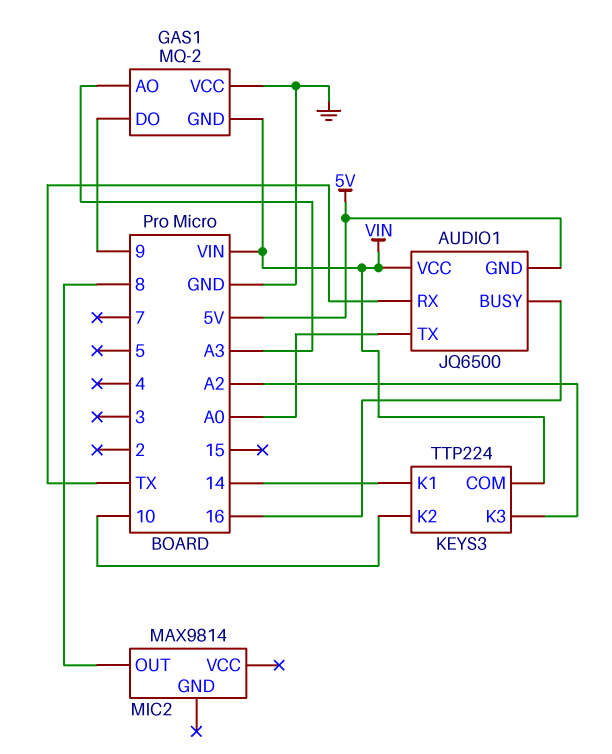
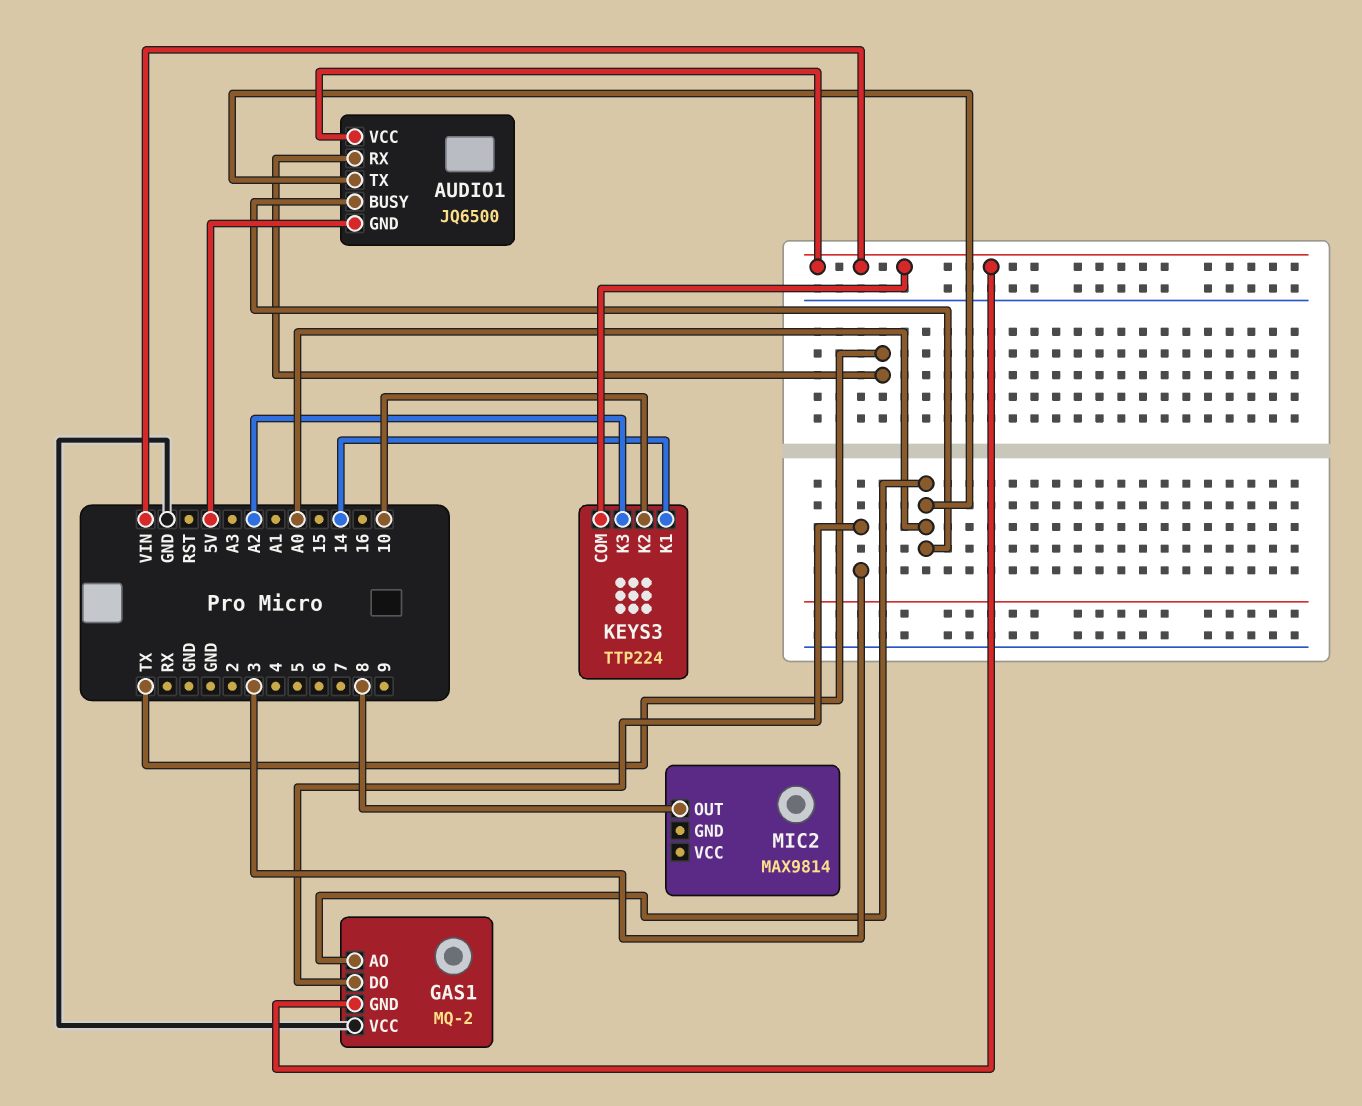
AUDIO1 pin BUSY: 16 -> A0
GAS1 pin AO: A3 -> A0
GAS1 pin DO: 9 -> 3

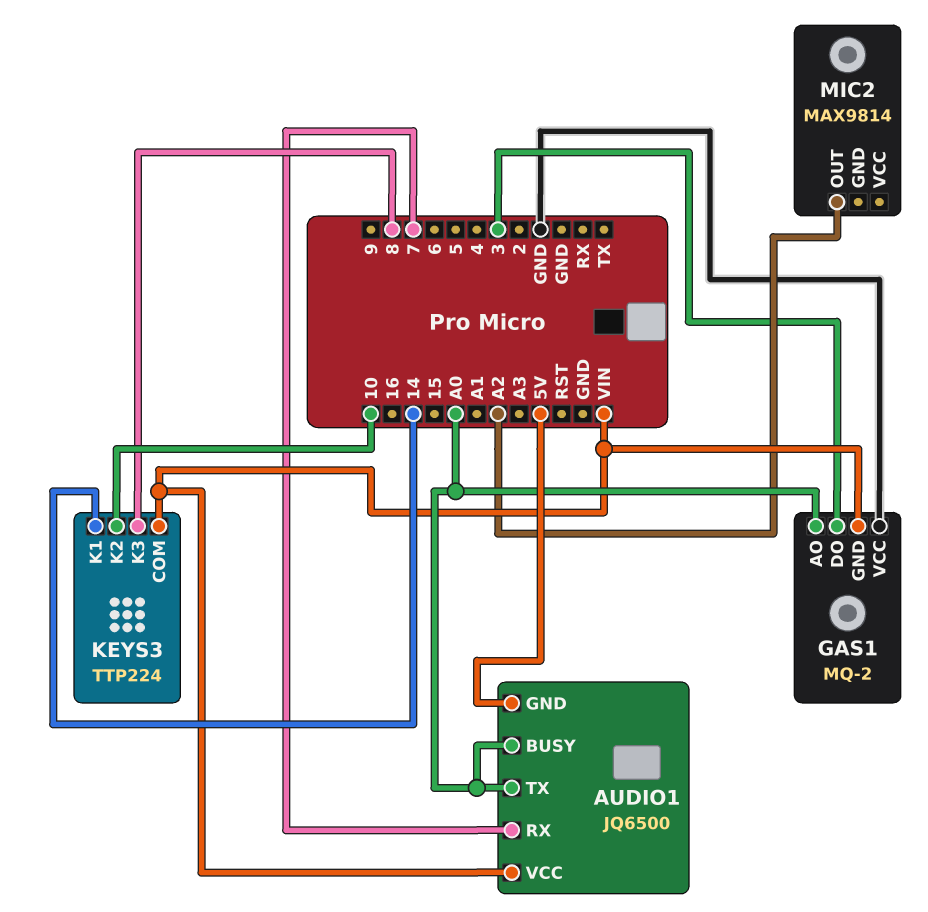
AUDIO1 pin RX: TX -> 7
KEYS3 pin K3: A2 -> 8
MIC2 pin OUT: 8 -> A2

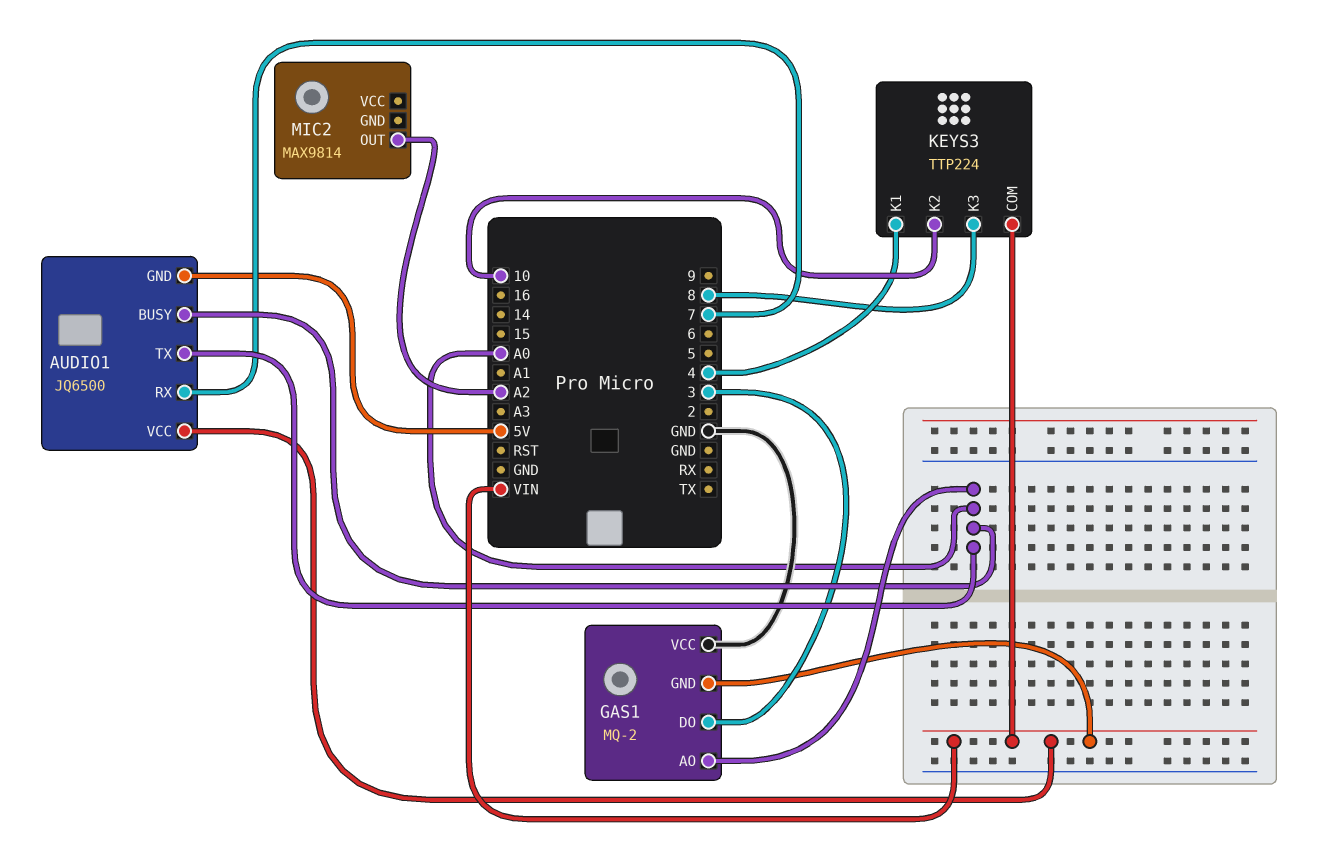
KEYS3 pin K1: 14 -> 4

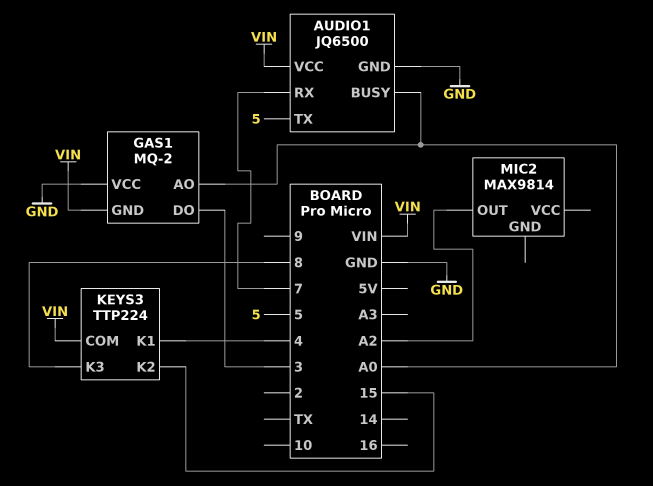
AUDIO1 pin GND: 5V -> GND
AUDIO1 pin TX: A0 -> 5
KEYS3 pin K2: 10 -> 15

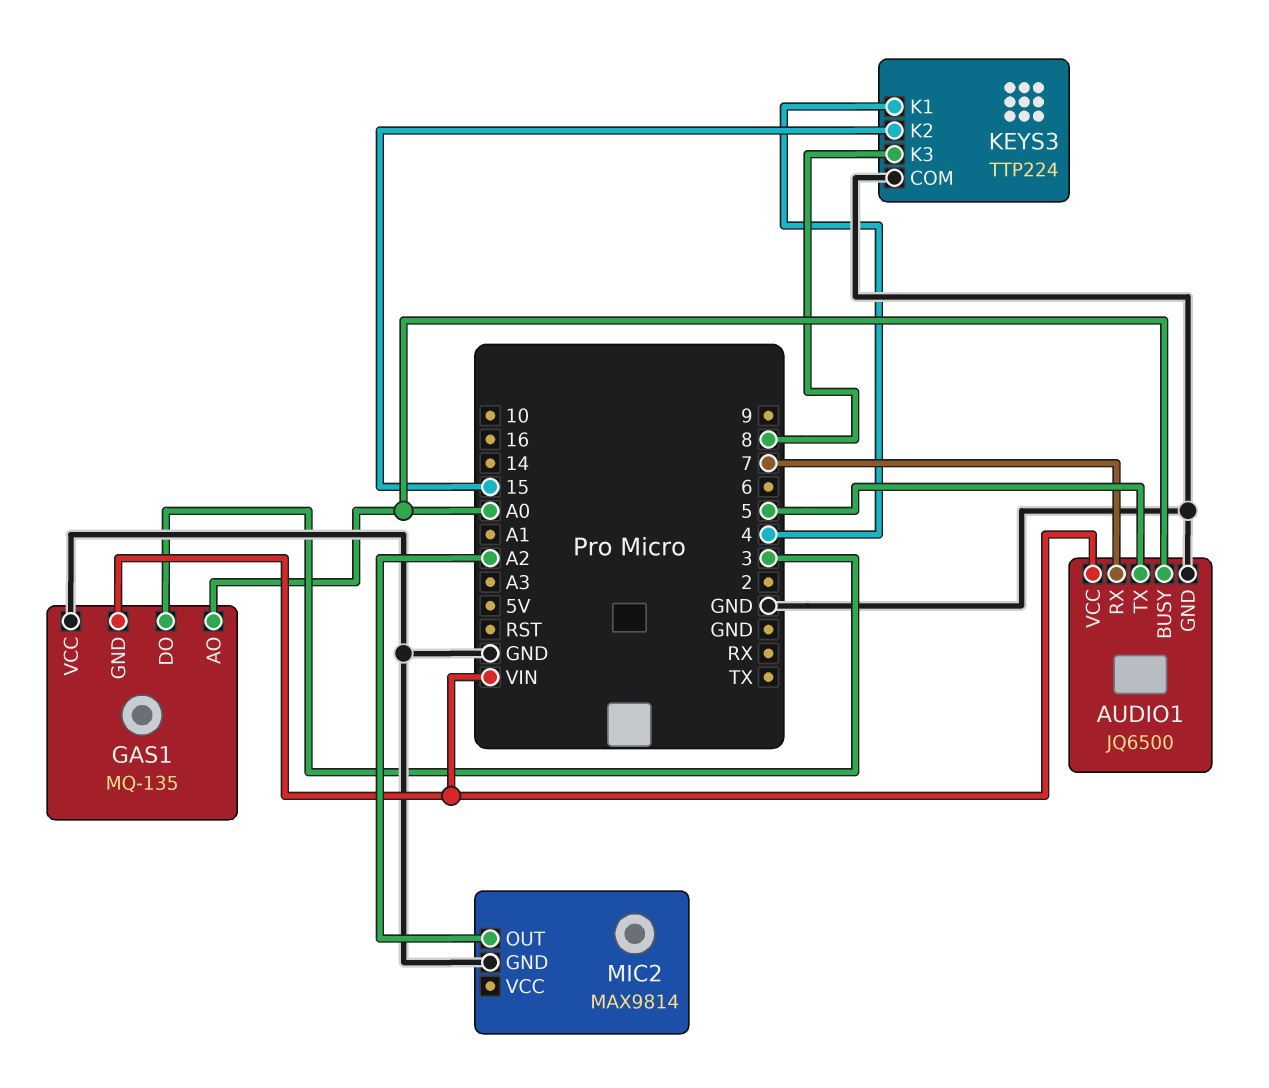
GAS1: MQ-2 -> MQ-135
KEYS3 pin COM: VIN -> GND
MIC2 pin GND: none -> GND

